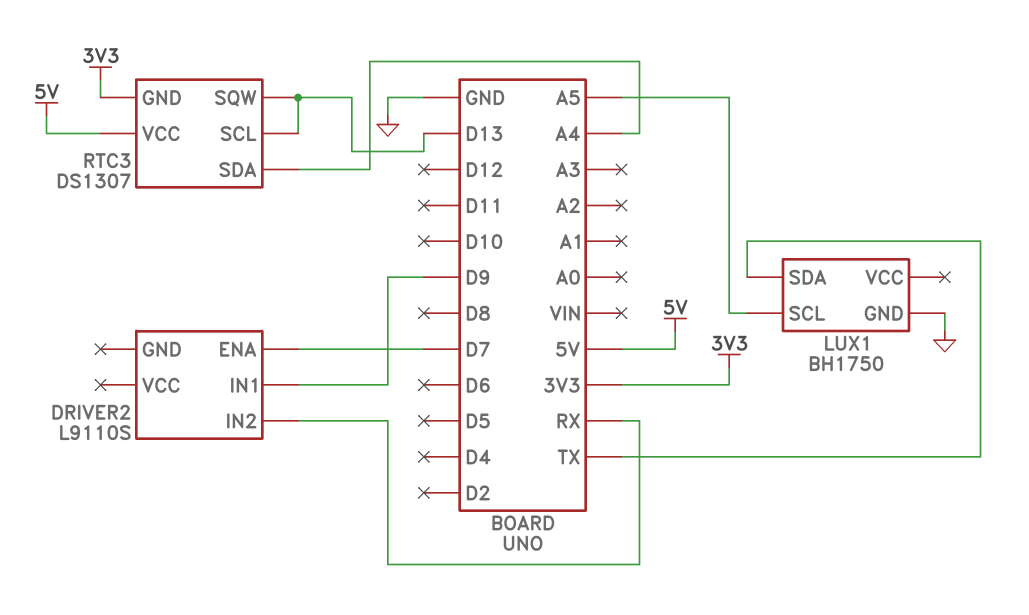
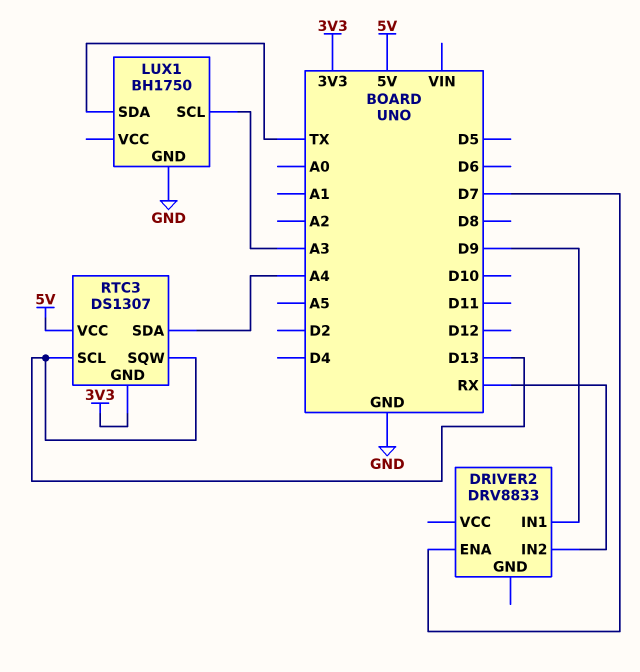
DRIVER2: L9110S -> DRV8833
LUX1 pin SCL: A5 -> A3

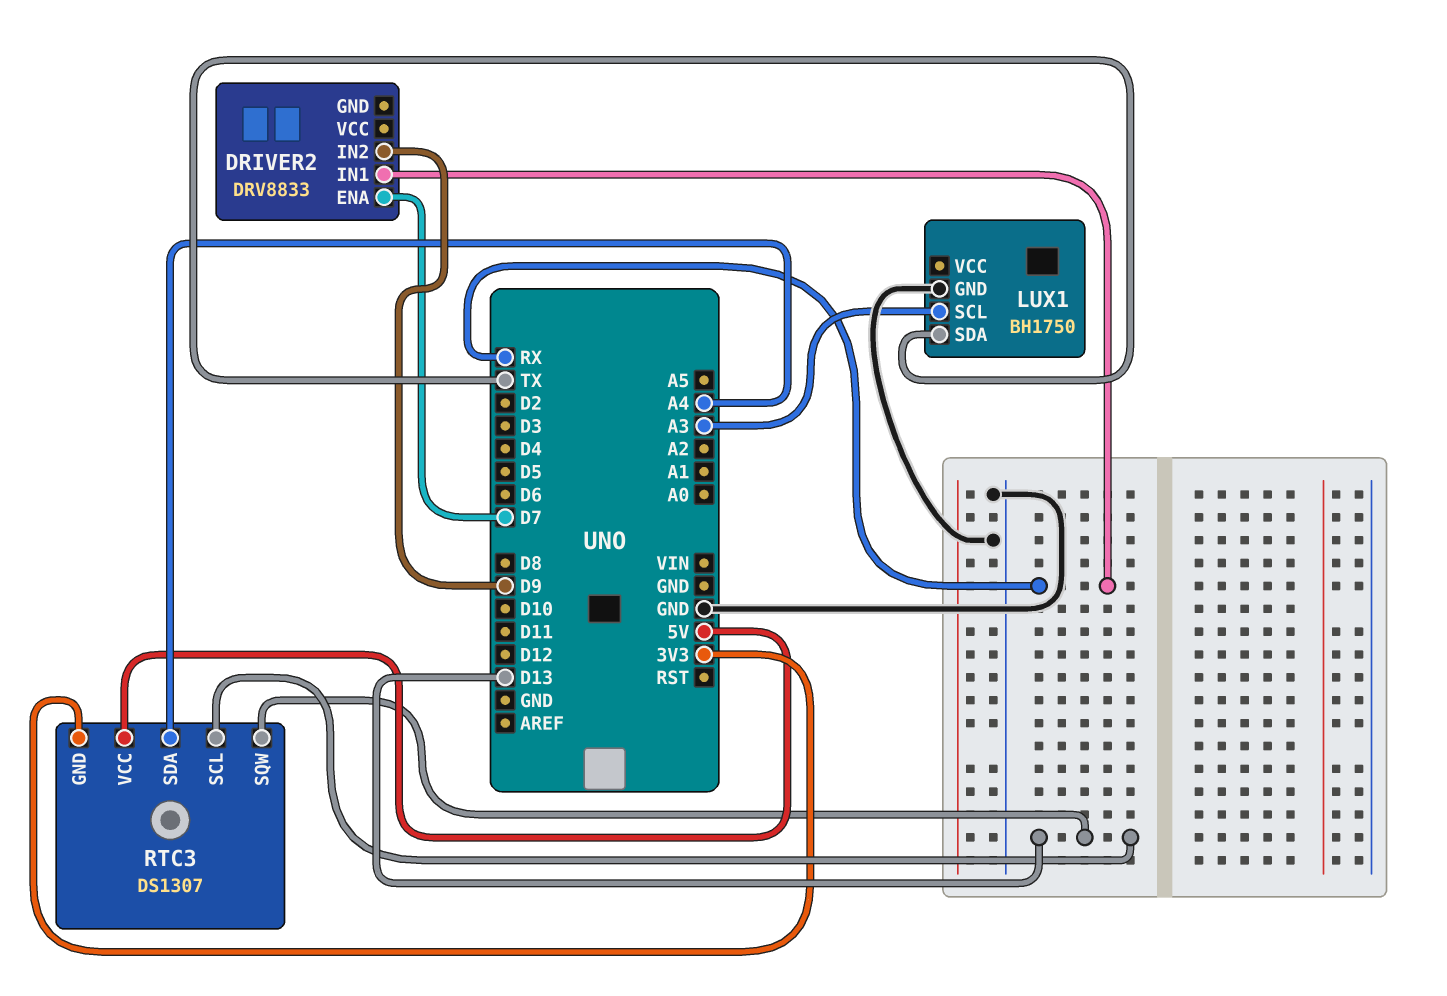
DRIVER2 pin IN1: D9 -> RX
DRIVER2 pin IN2: RX -> D9

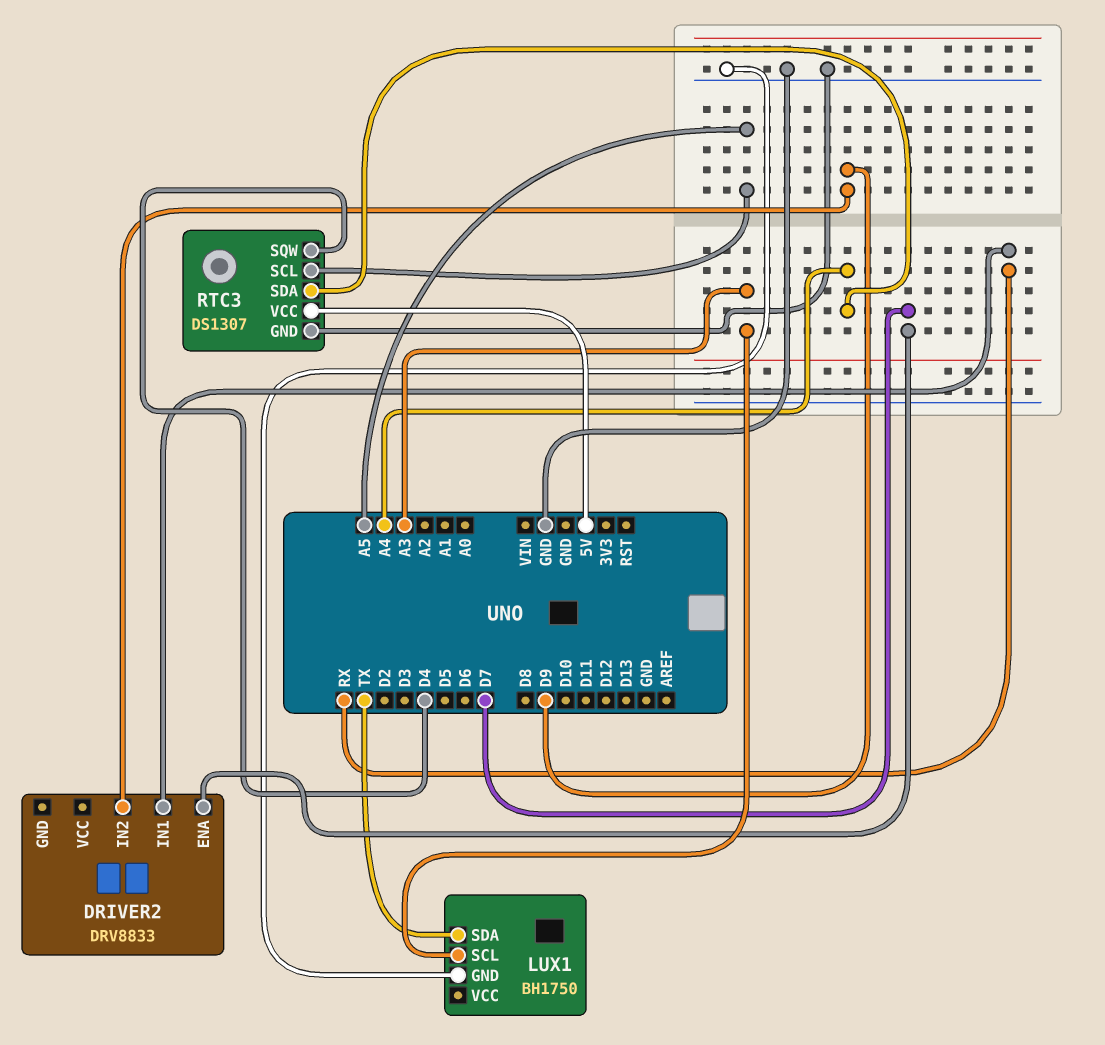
RTC3 pin GND: 3V3 -> GND
RTC3 pin SCL: D13 -> A5
RTC3 pin SQW: D13 -> D4

